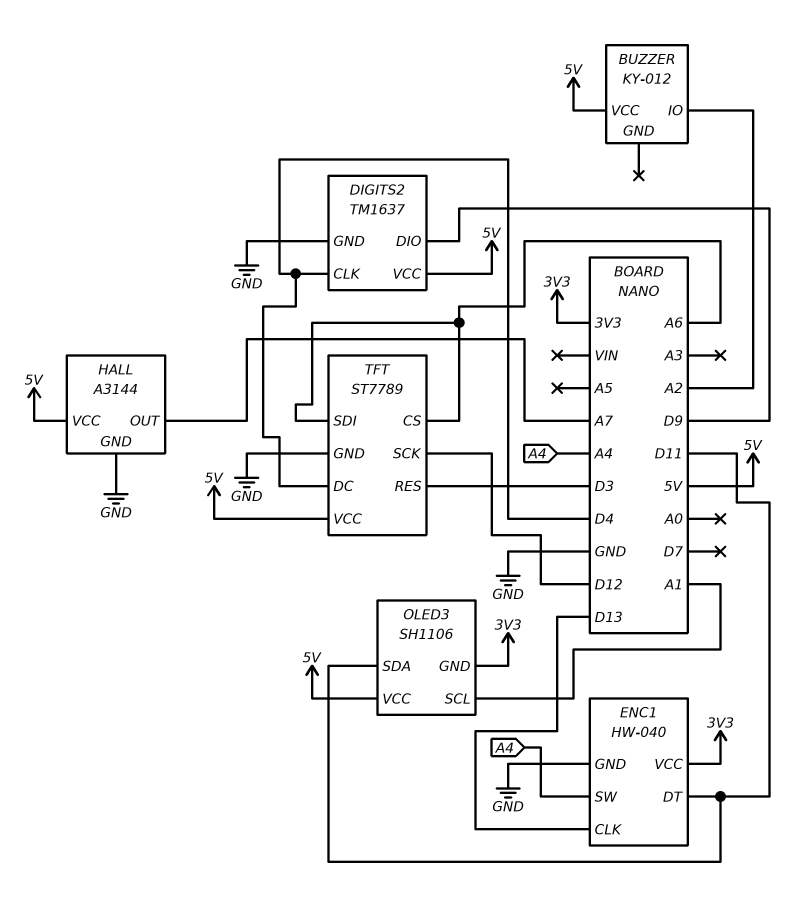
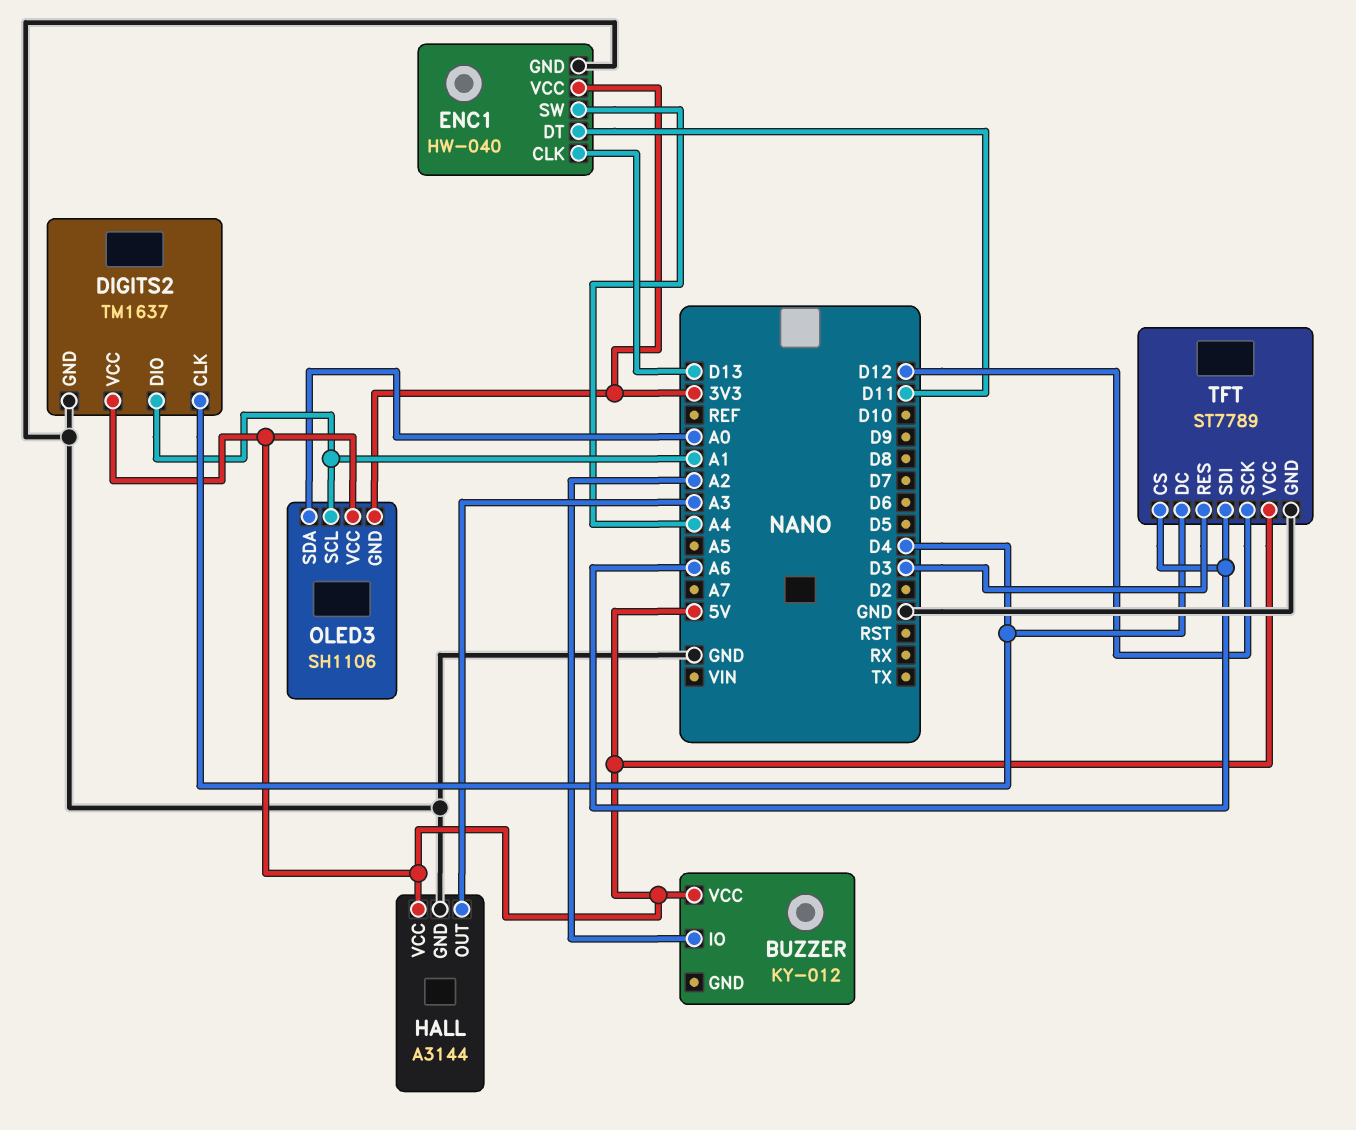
DIGITS2 pin DIO: D9 -> A1
HALL pin OUT: A7 -> A3
OLED3 pin SDA: D11 -> A0

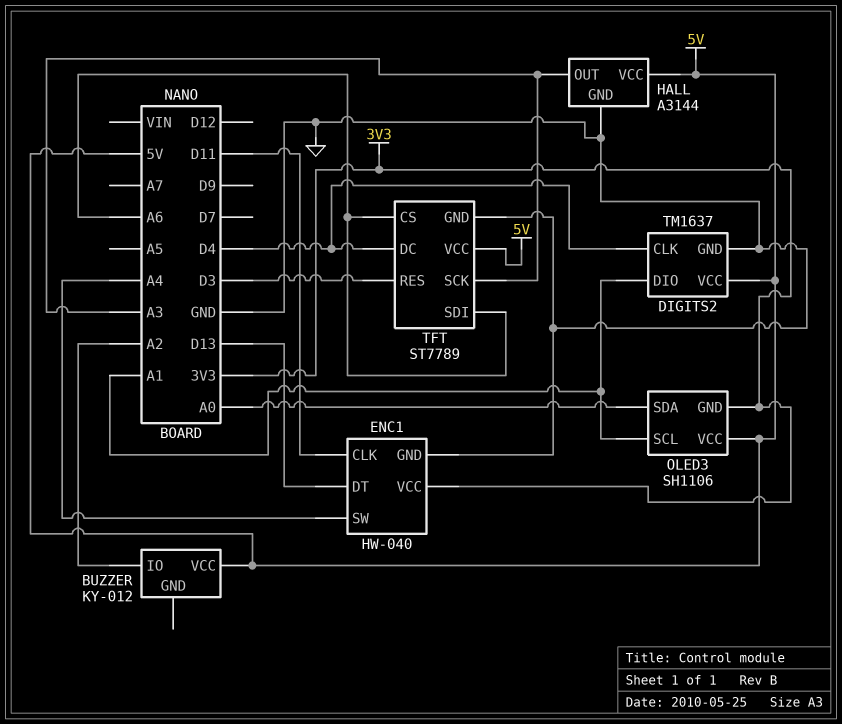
ENC1 pin CLK: D13 -> D11
ENC1 pin DT: D11 -> D13
TFT pin SCK: D12 -> A3

